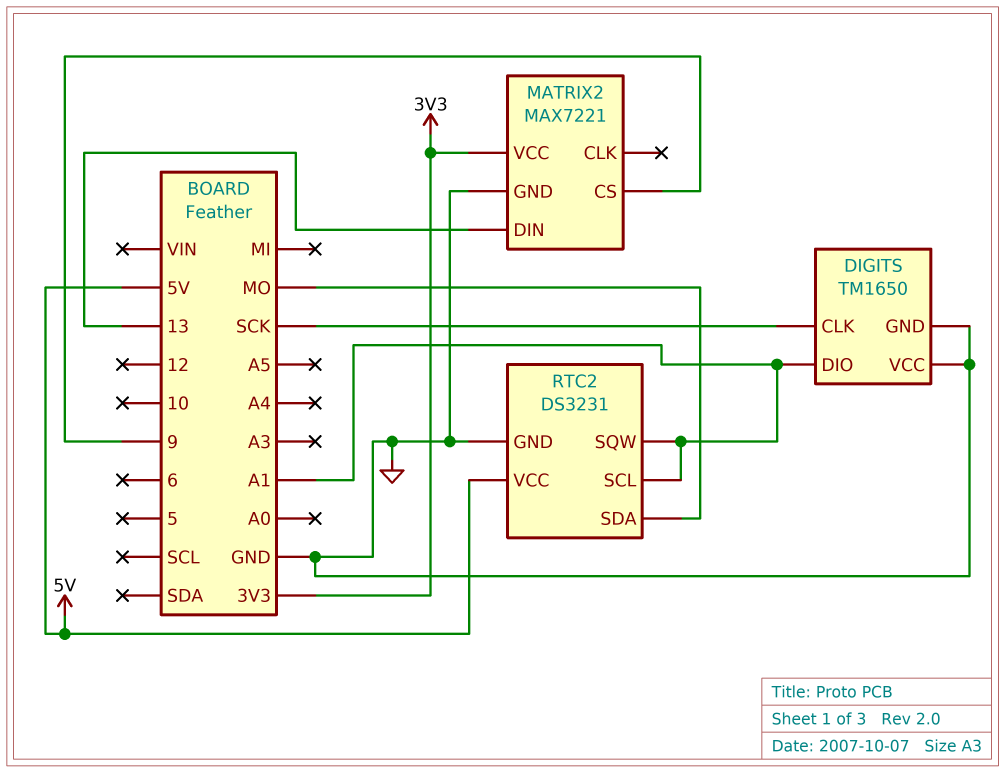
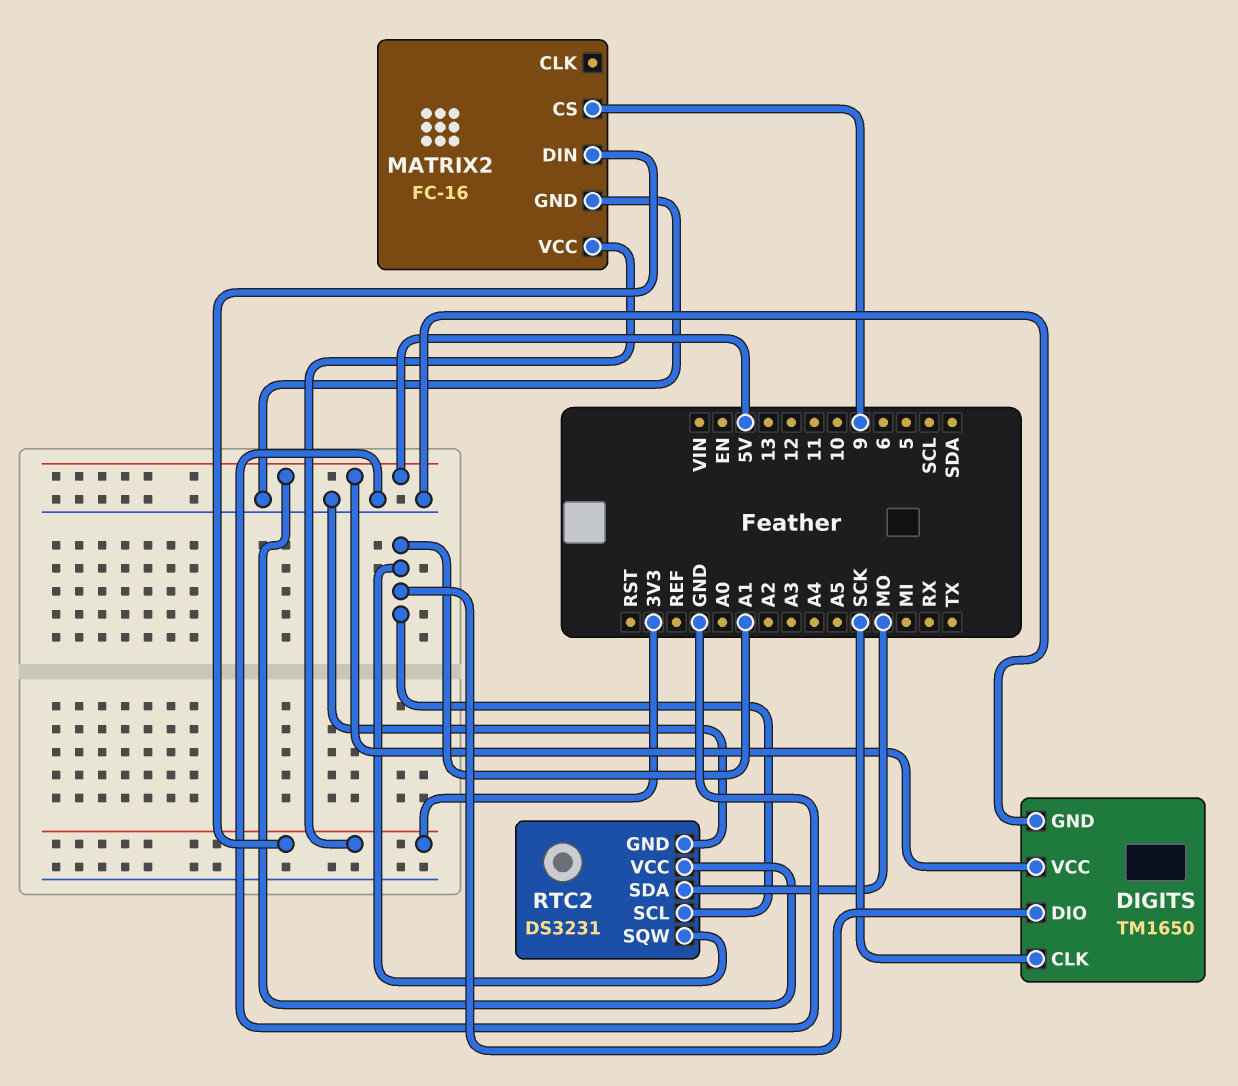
DIGITS pin VCC: GND -> 5V
MATRIX2: MAX7221 -> FC-16
MATRIX2 pin DIN: 13 -> 3V3

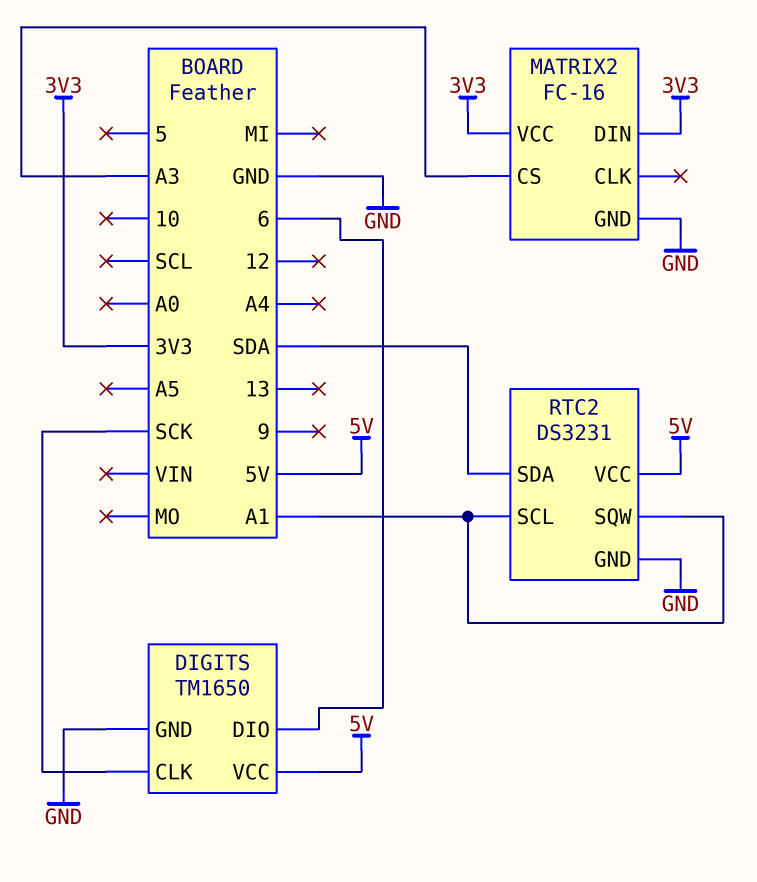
DIGITS pin DIO: A1 -> 6
MATRIX2 pin CS: 9 -> A3
RTC2 pin SDA: MO -> SDA

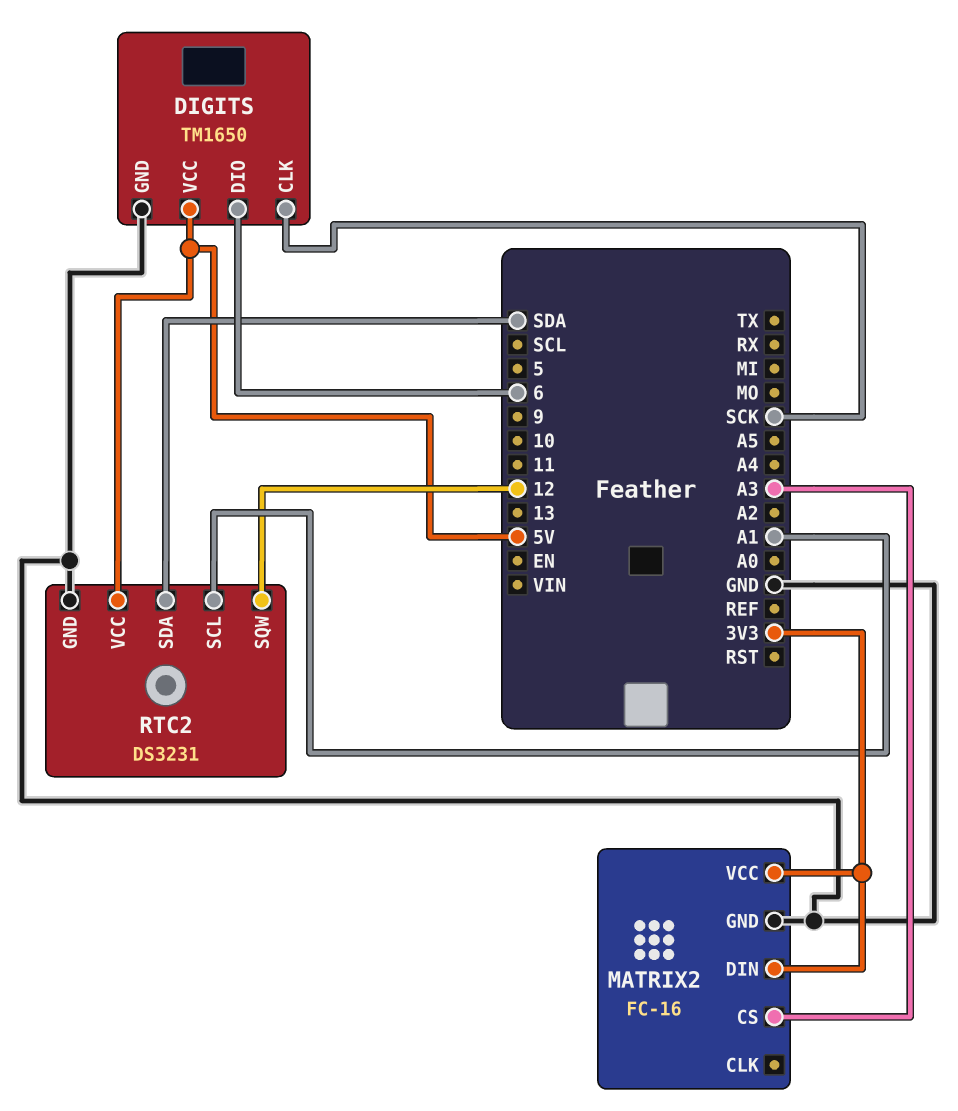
RTC2 pin SQW: A1 -> 12

